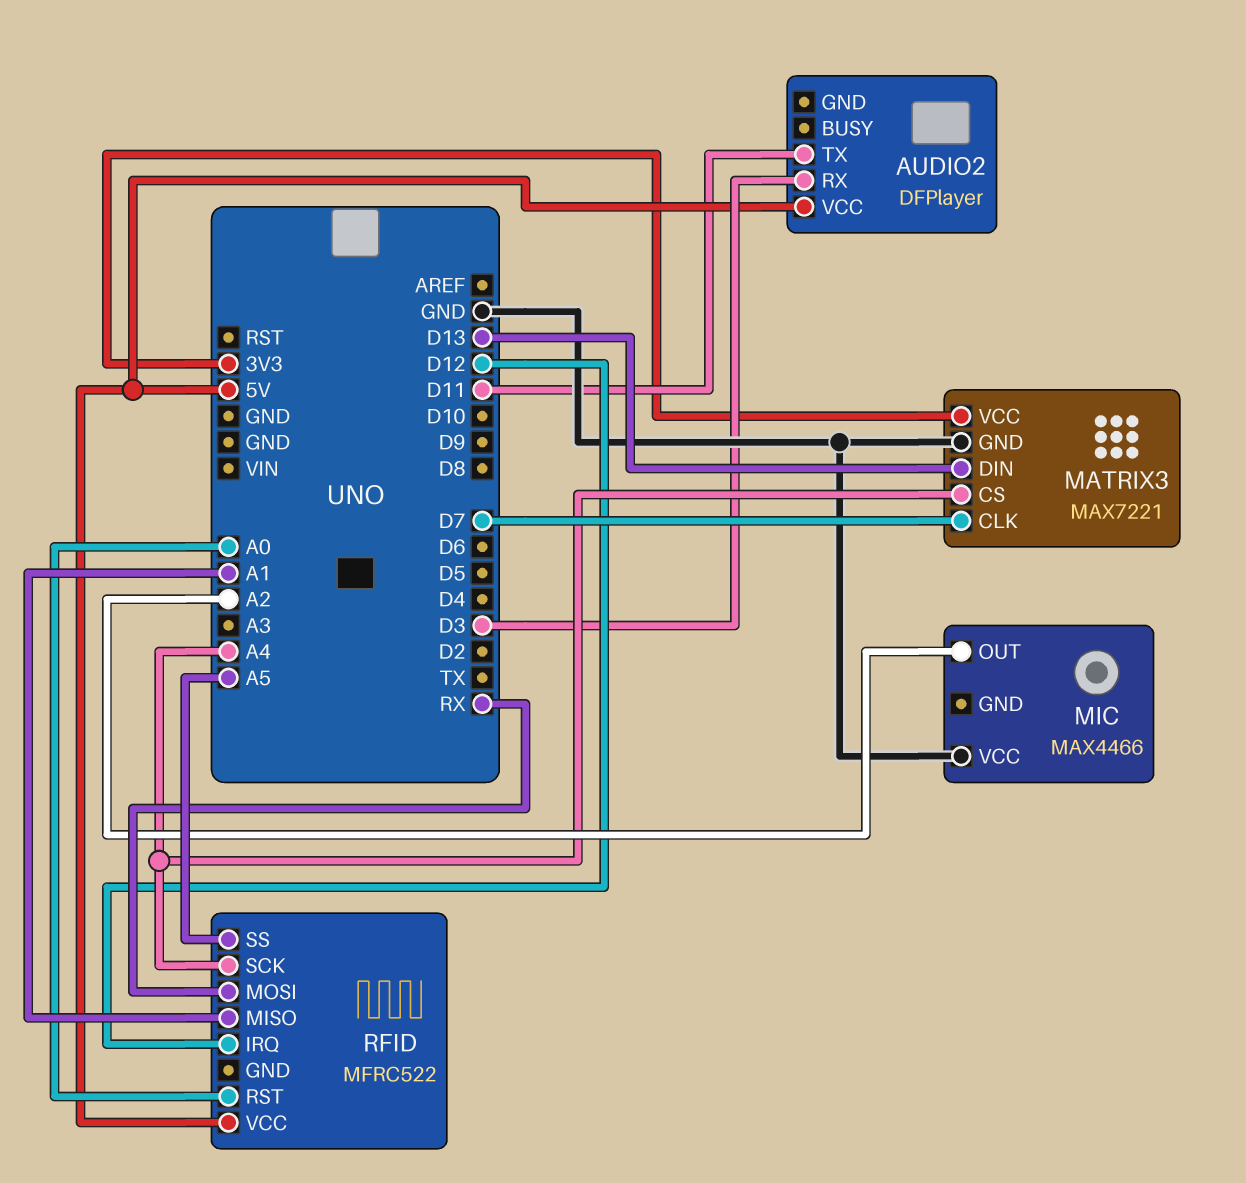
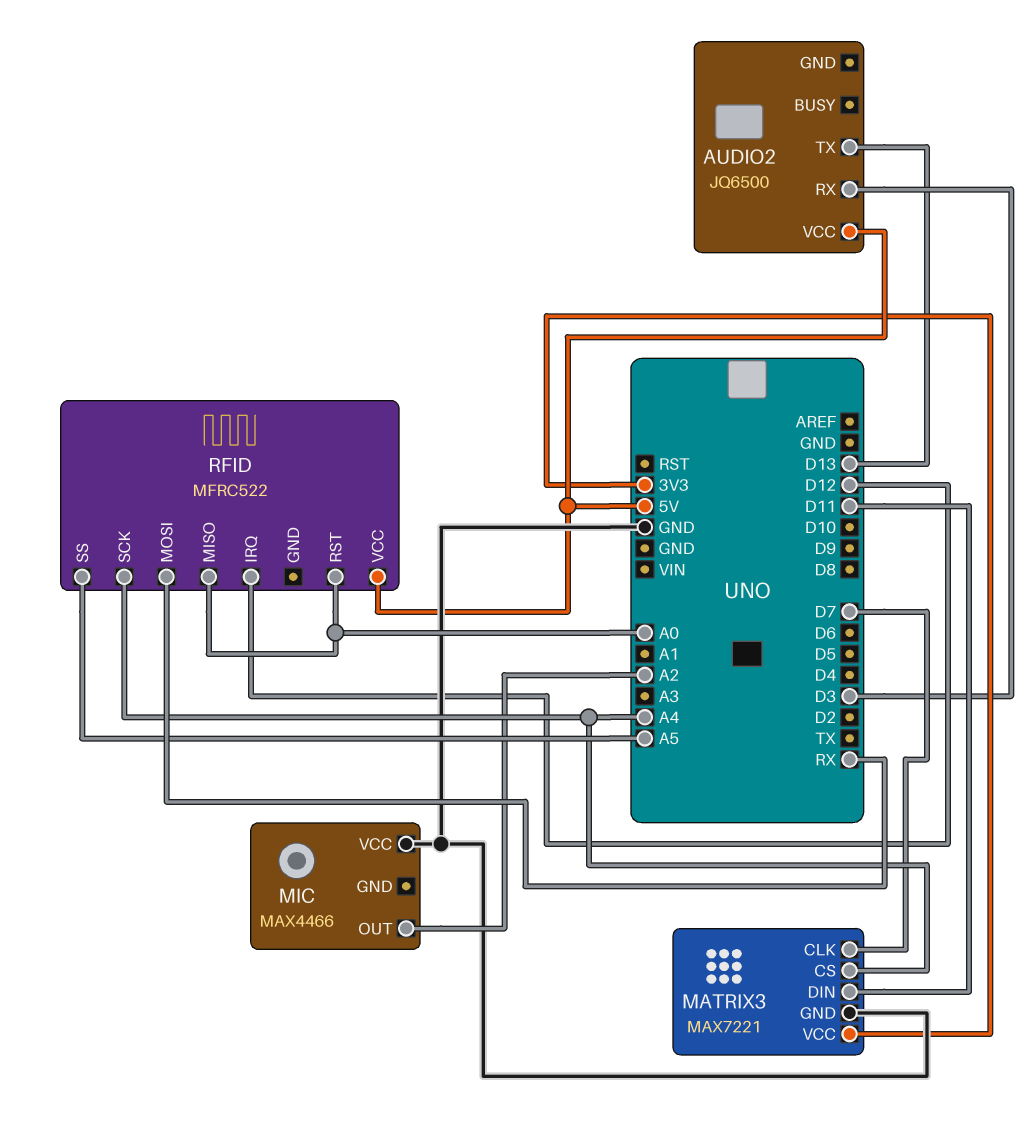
AUDIO2: DFPlayer -> JQ6500
AUDIO2 pin TX: D11 -> D13
MATRIX3 pin DIN: D13 -> D11
RFID pin MISO: A1 -> A0

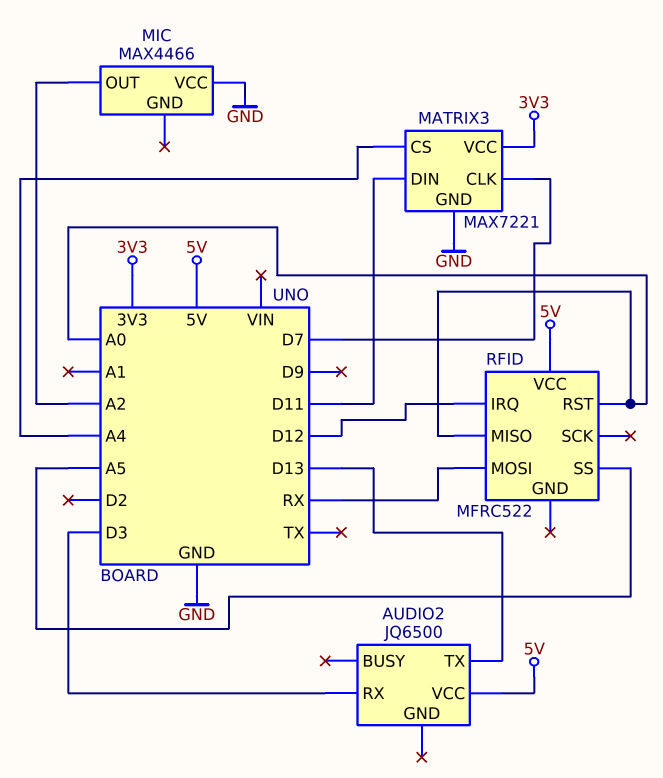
RFID pin SCK: A4 -> none

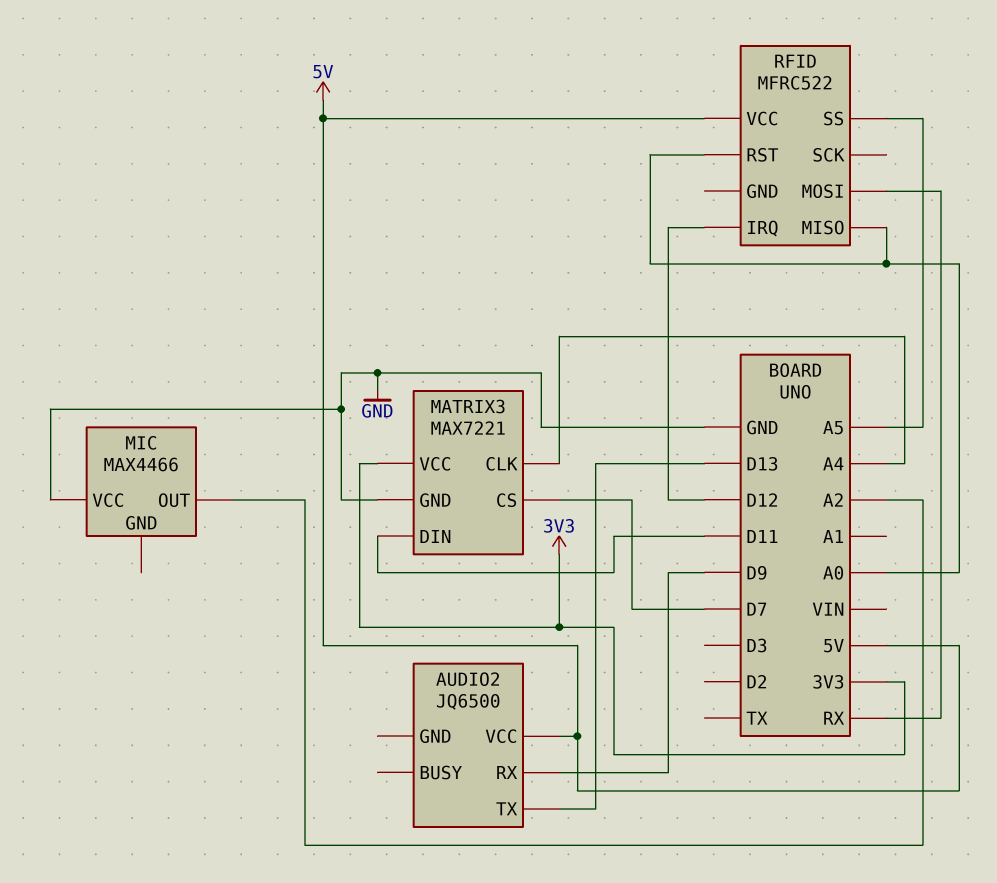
AUDIO2 pin RX: D3 -> D9
MATRIX3 pin CLK: D7 -> A4
MATRIX3 pin CS: A4 -> D7

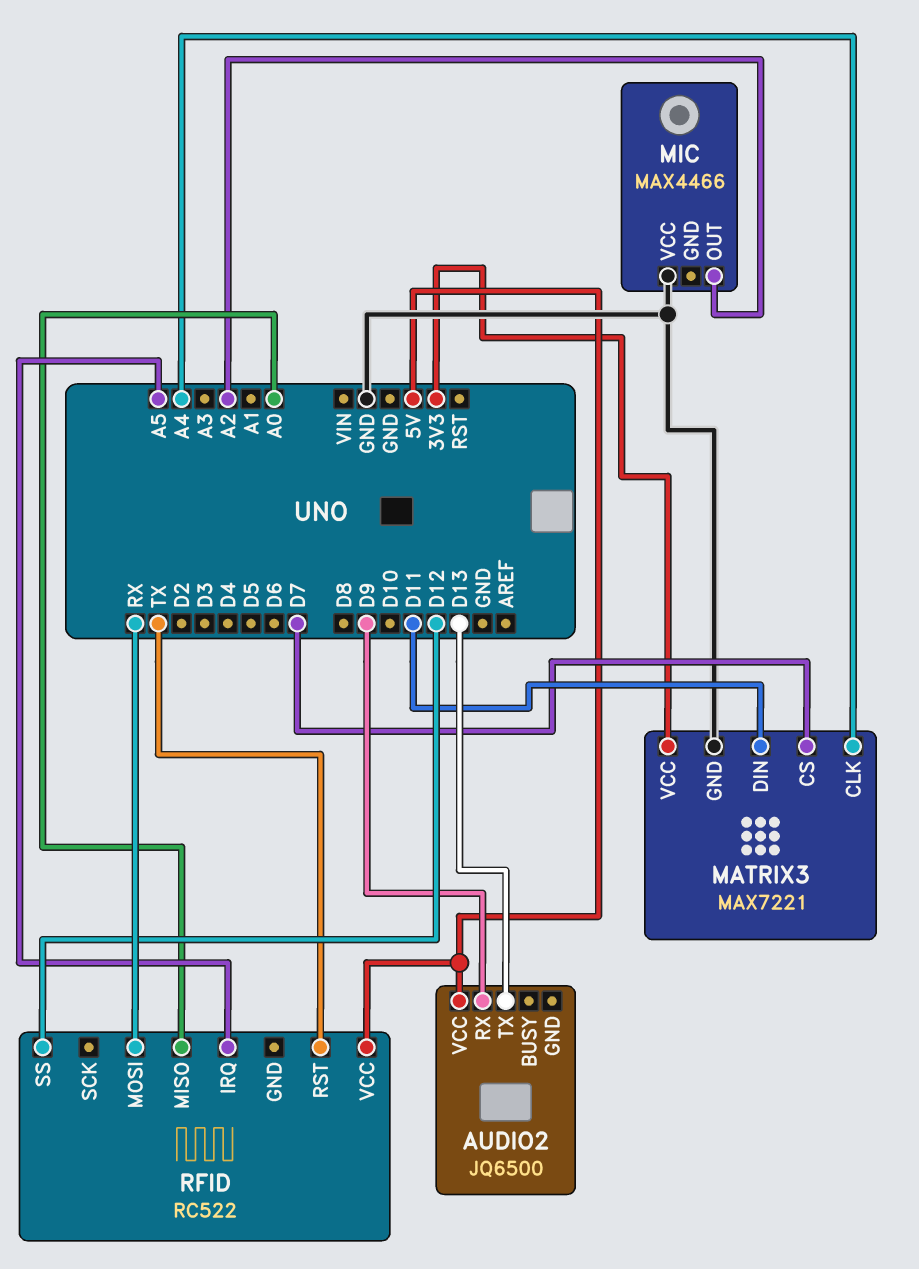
RFID: MFRC522 -> RC522
RFID pin IRQ: D12 -> A5
RFID pin RST: A0 -> TX
RFID pin SS: A5 -> D12

